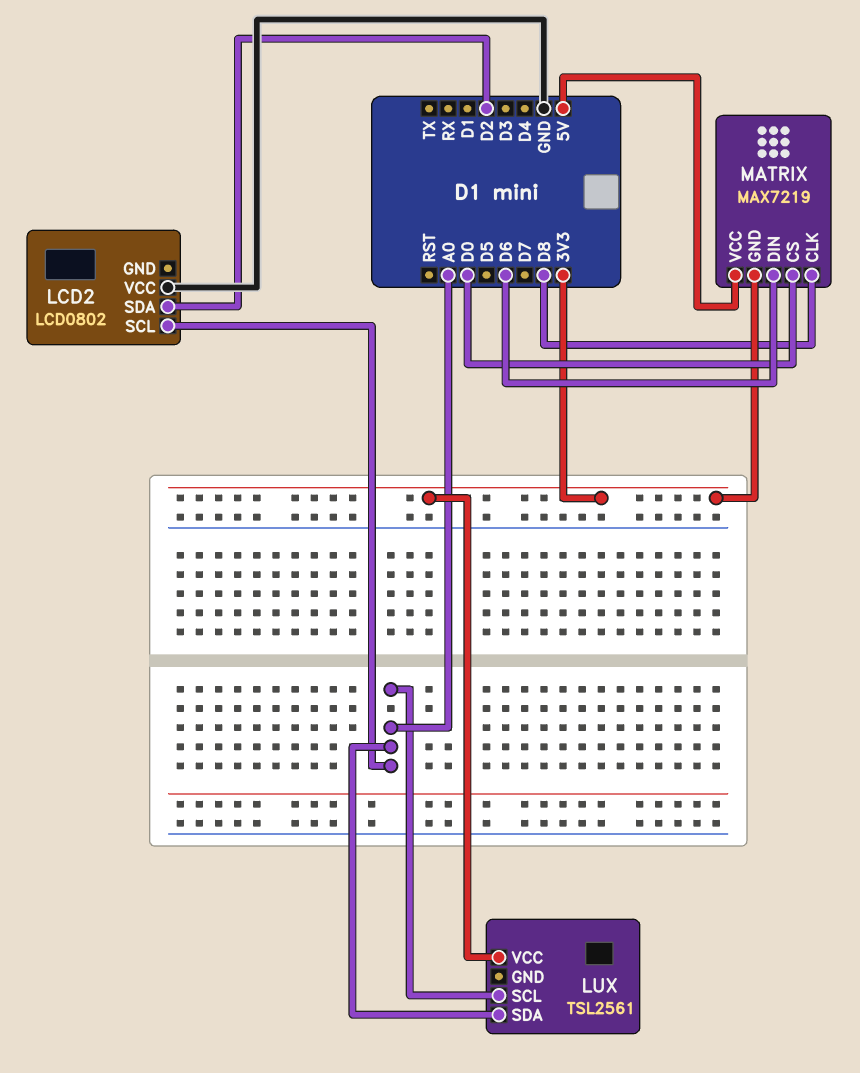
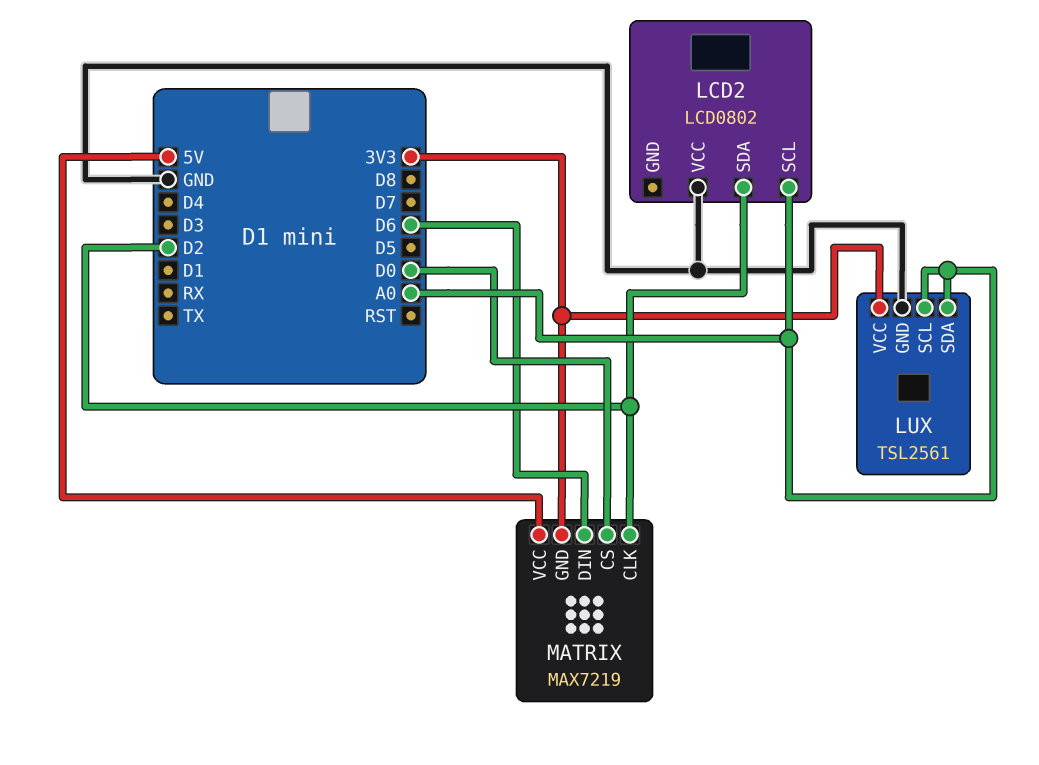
LUX pin GND: none -> GND
MATRIX pin CLK: D8 -> D2

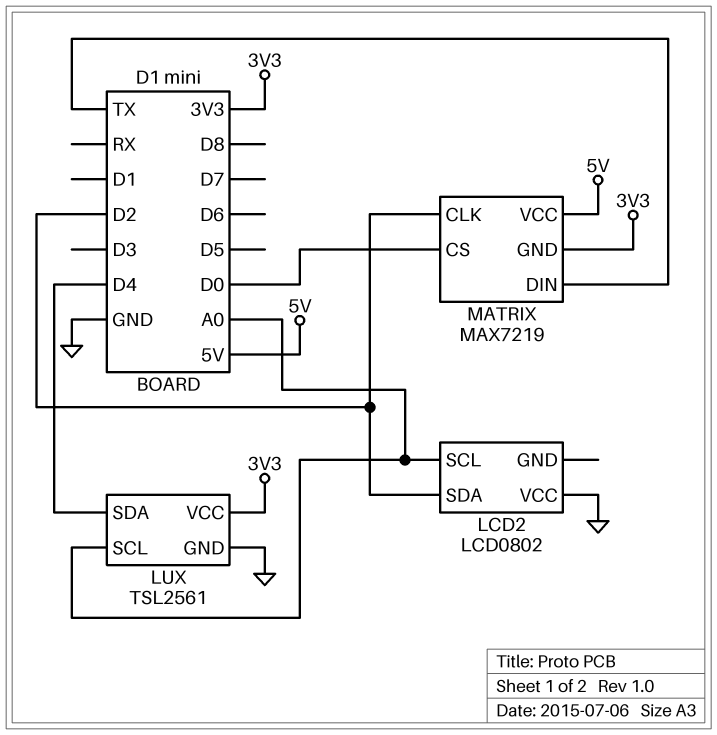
LUX pin SDA: A0 -> D4
MATRIX pin DIN: D6 -> TX

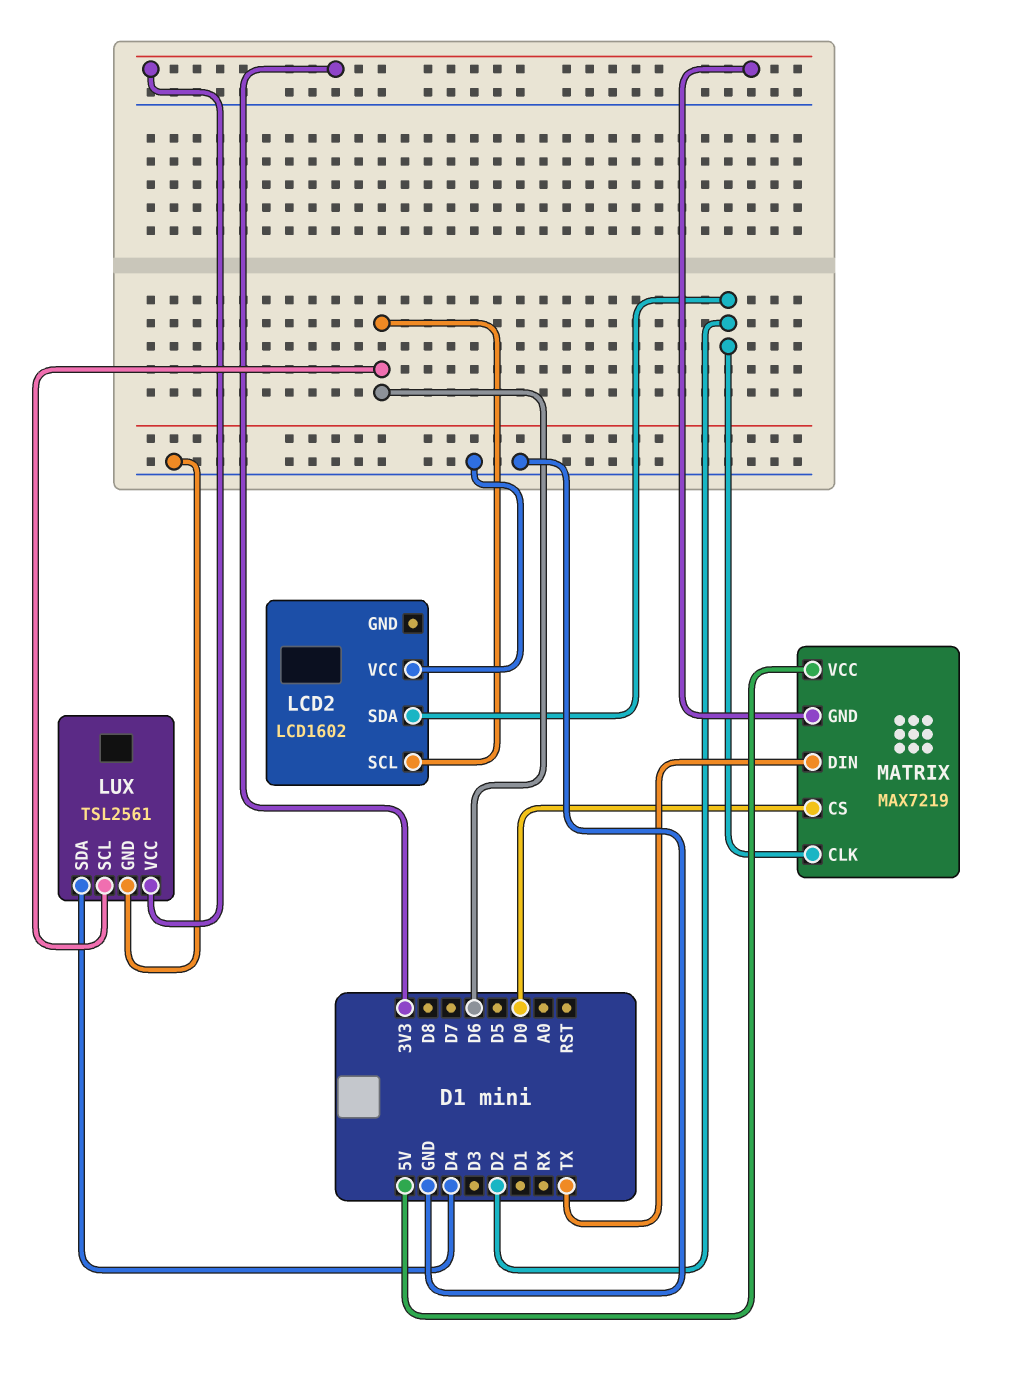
LCD2: LCD0802 -> LCD1602
LCD2 pin SCL: A0 -> D6
LUX pin SCL: A0 -> D6

